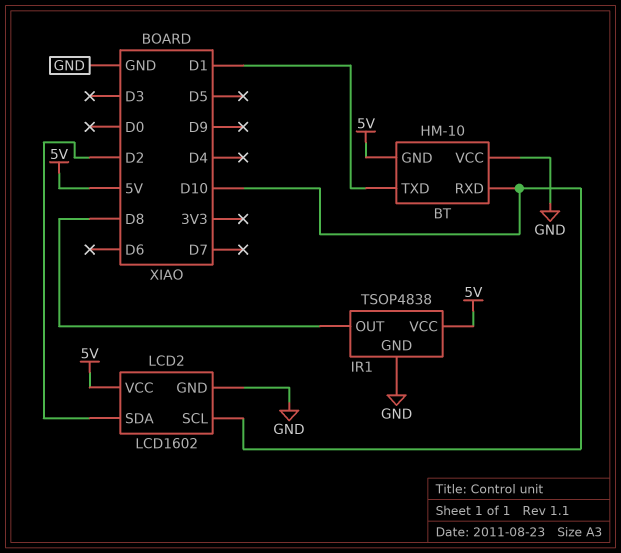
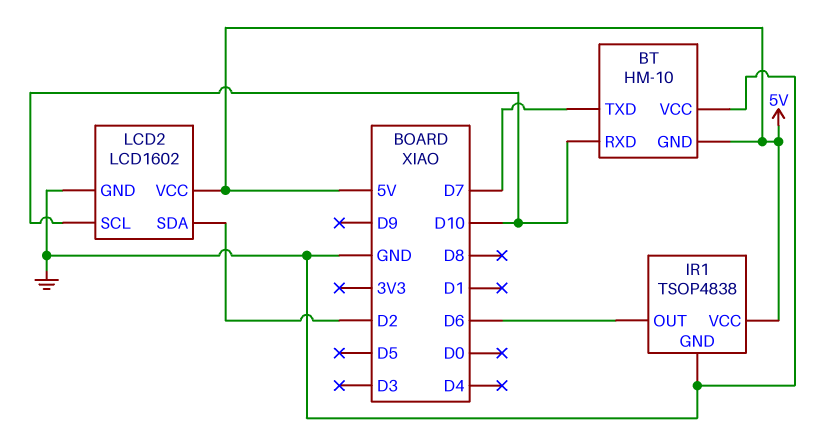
BT pin TXD: D1 -> D7
IR1 pin OUT: D8 -> D6

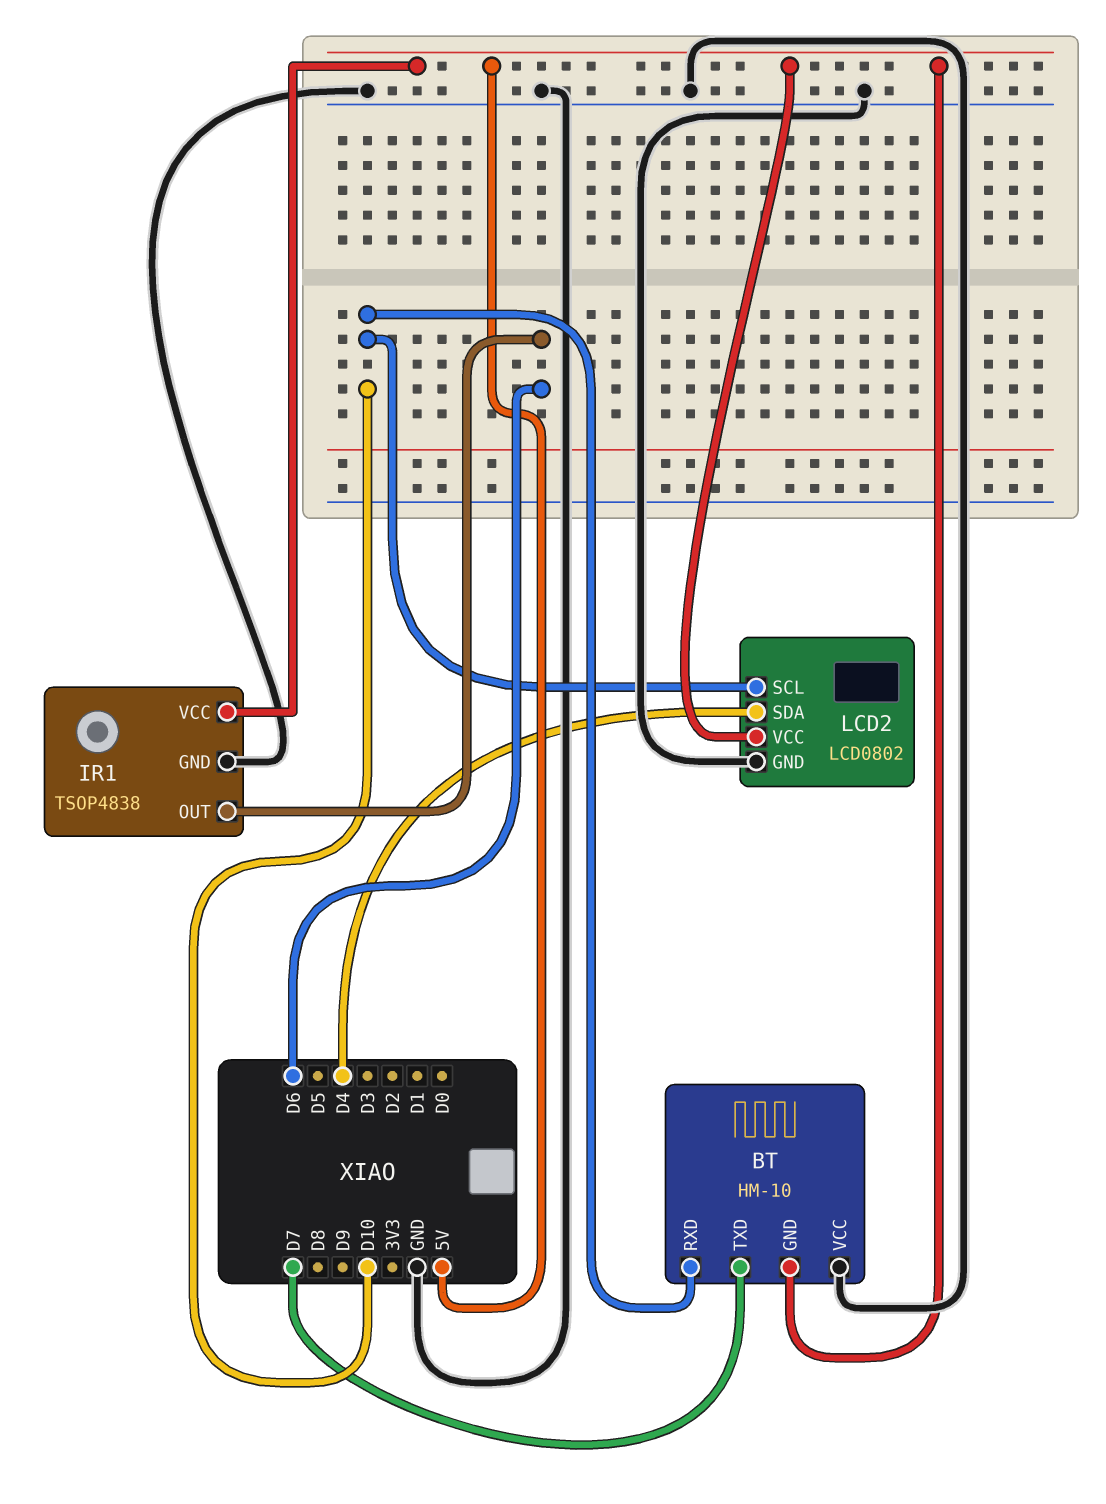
LCD2: LCD1602 -> LCD0802
LCD2 pin SDA: D2 -> D4

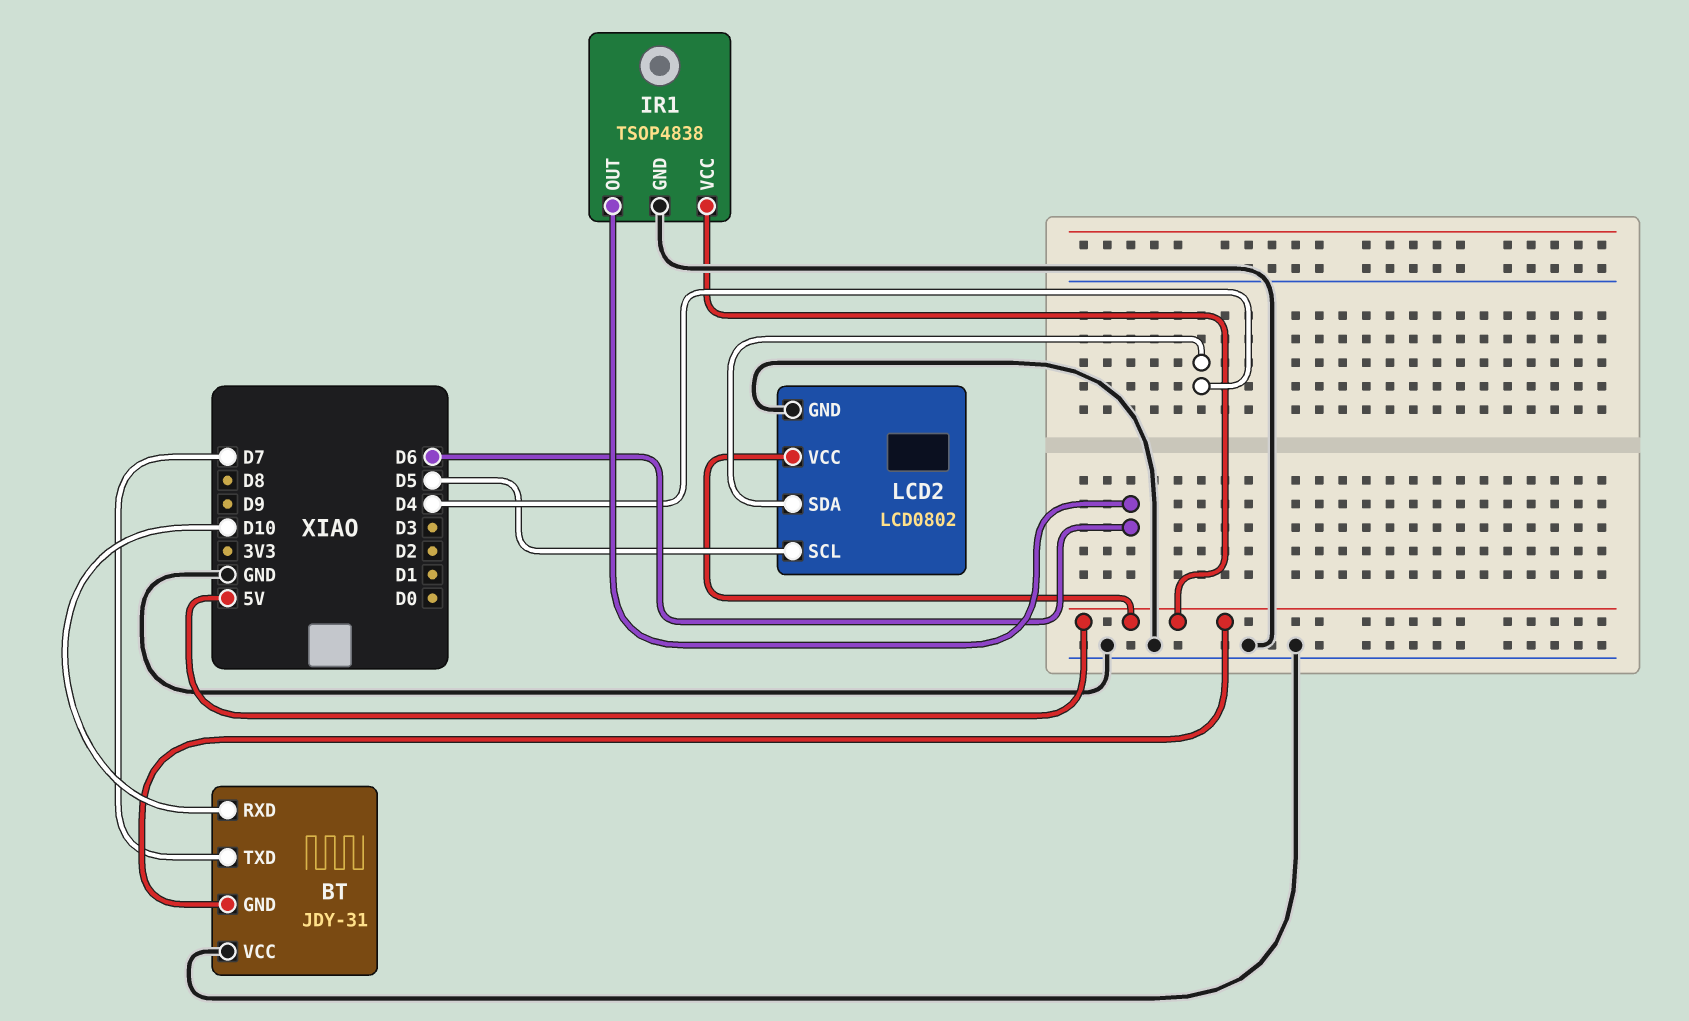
BT: HM-10 -> JDY-31
LCD2 pin SCL: D10 -> D5

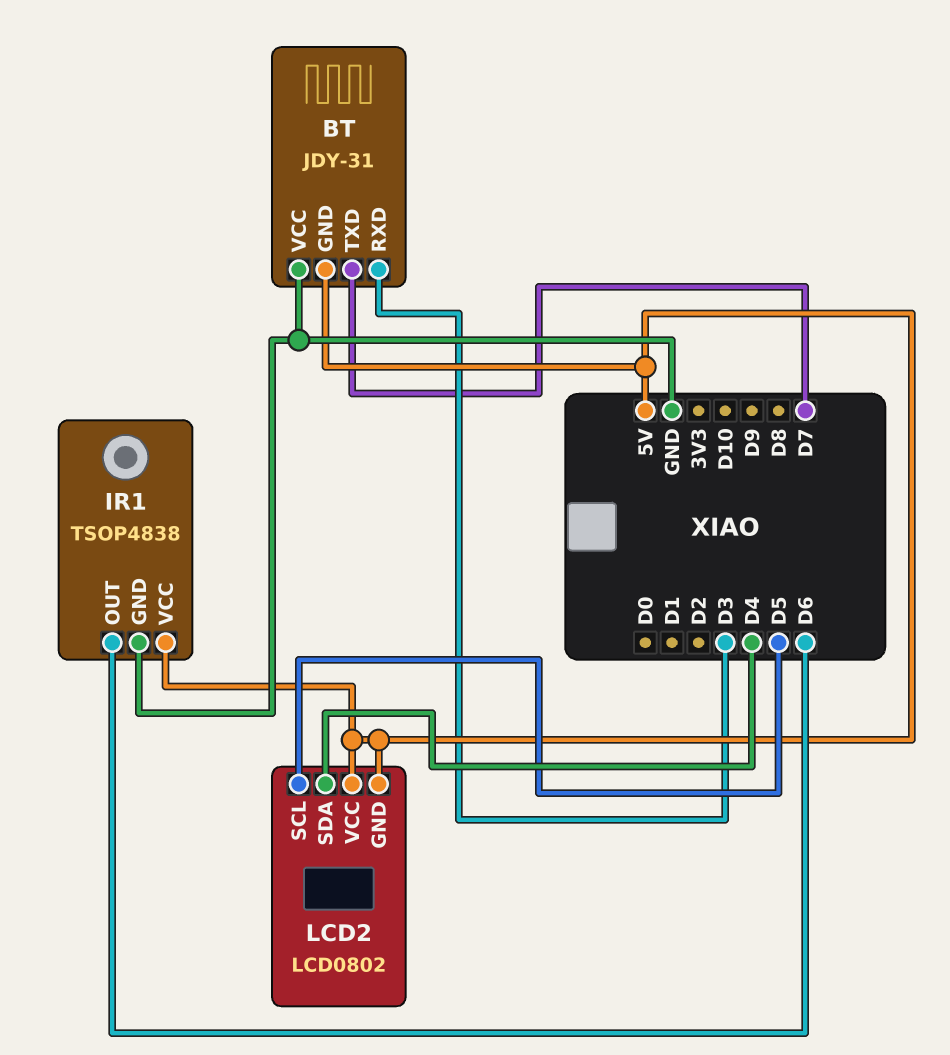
BT pin RXD: D10 -> D3
LCD2 pin GND: GND -> 5V

